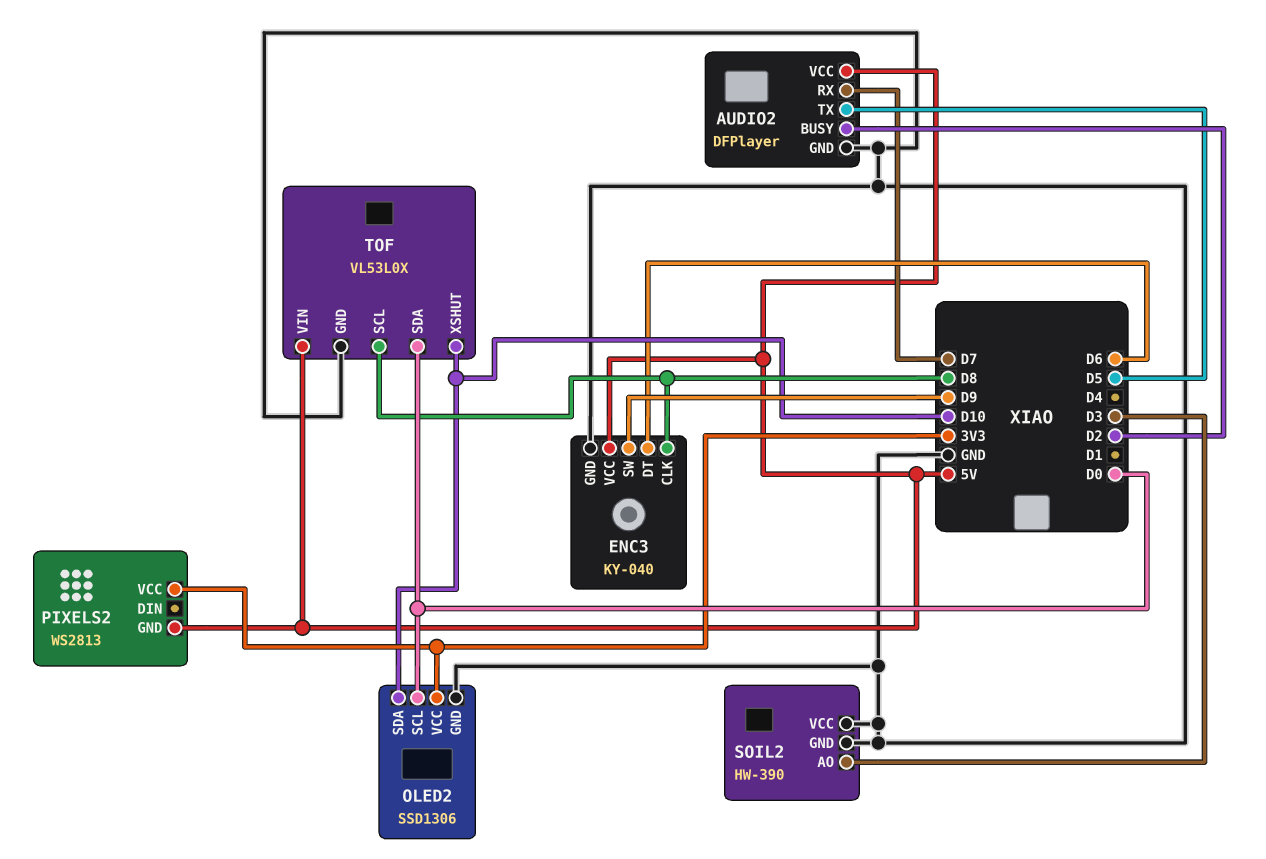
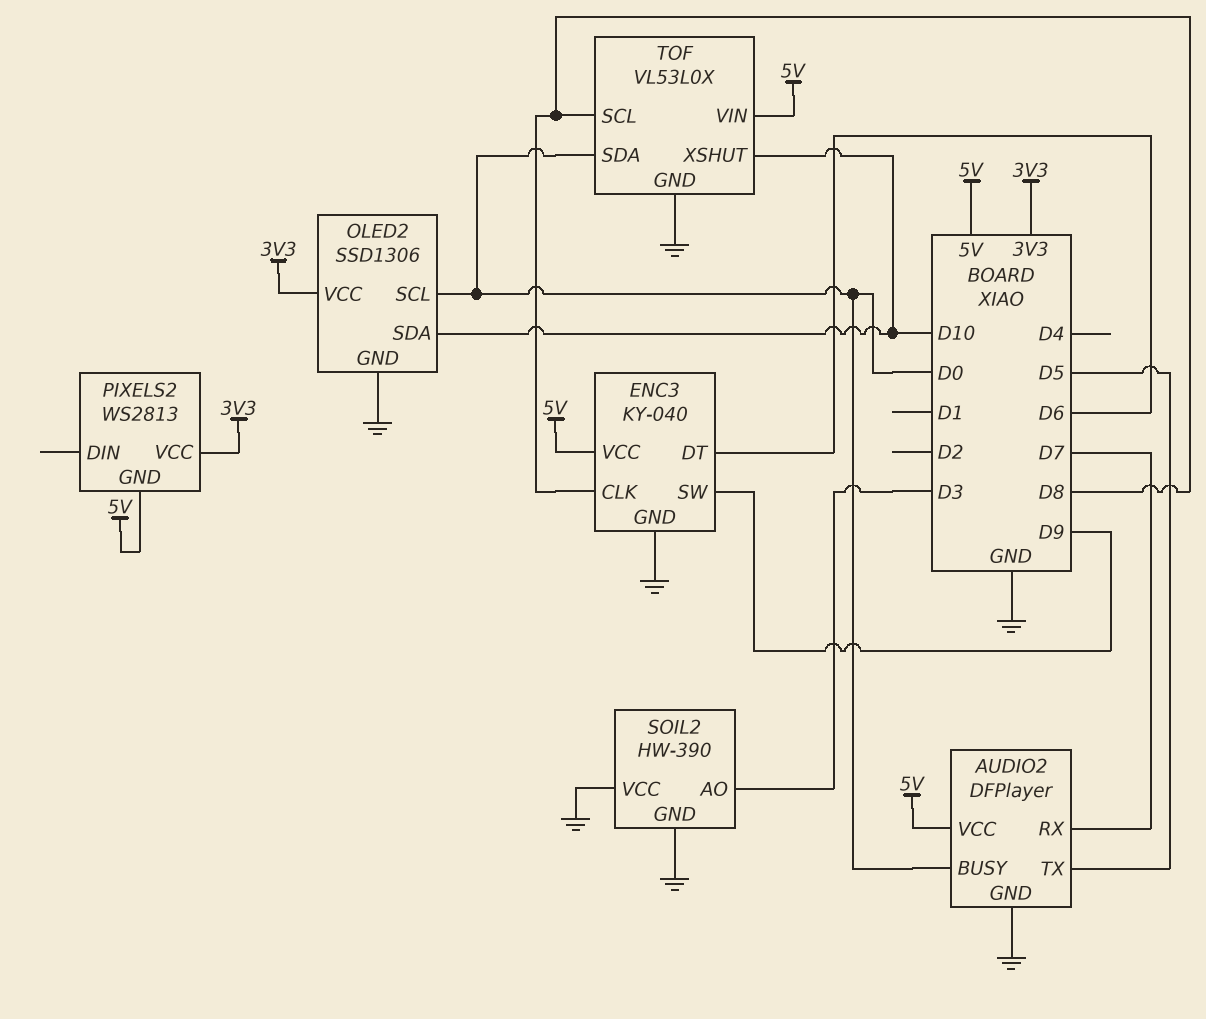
AUDIO2 pin BUSY: D2 -> D0

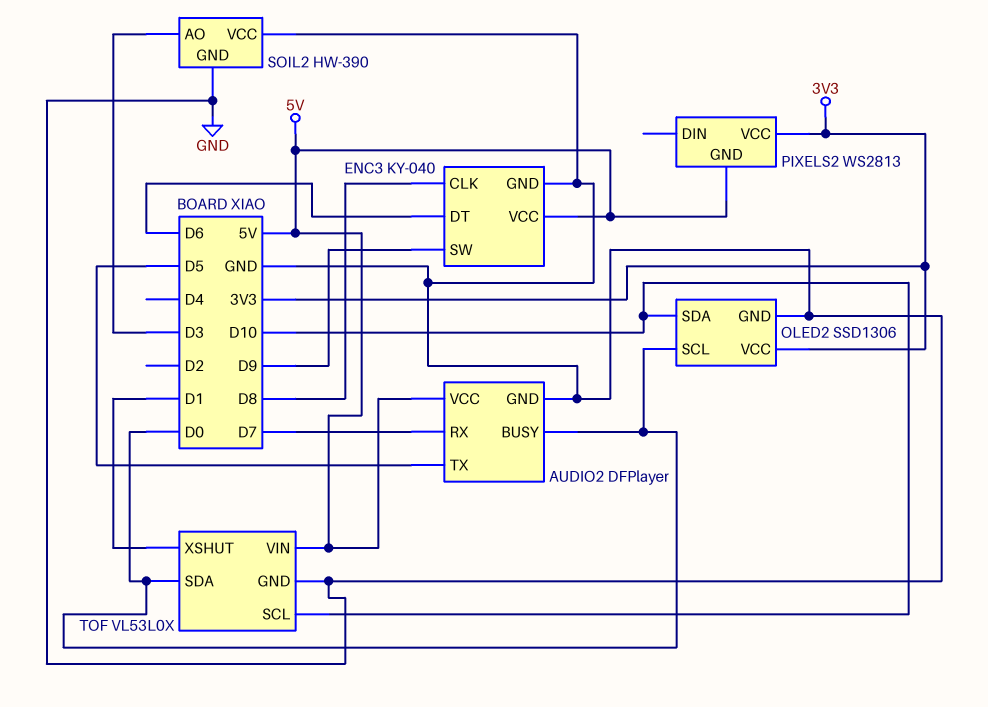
TOF pin SCL: D8 -> D10
TOF pin XSHUT: D10 -> D1

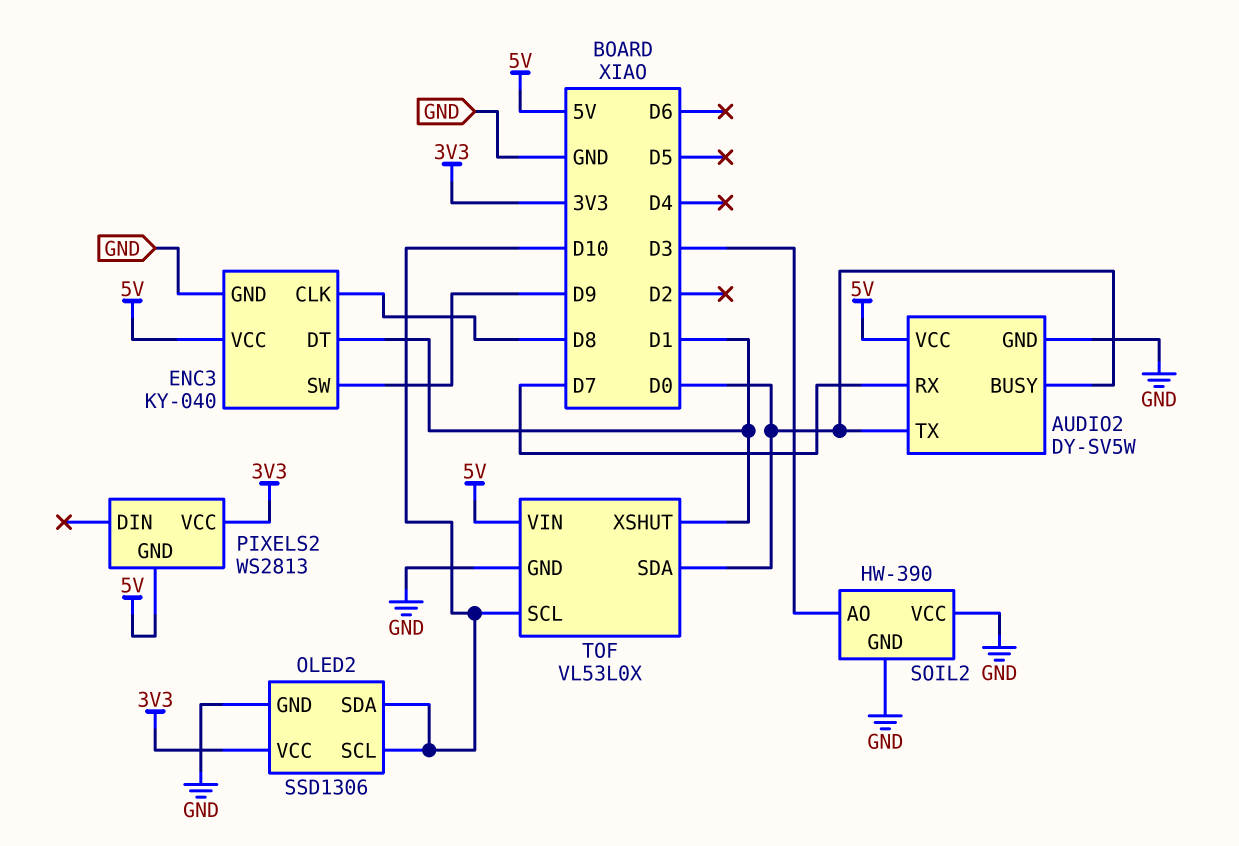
AUDIO2: DFPlayer -> DY-SV5W
AUDIO2 pin TX: D5 -> D0
ENC3 pin DT: D6 -> D1
OLED2 pin SCL: D0 -> D10

